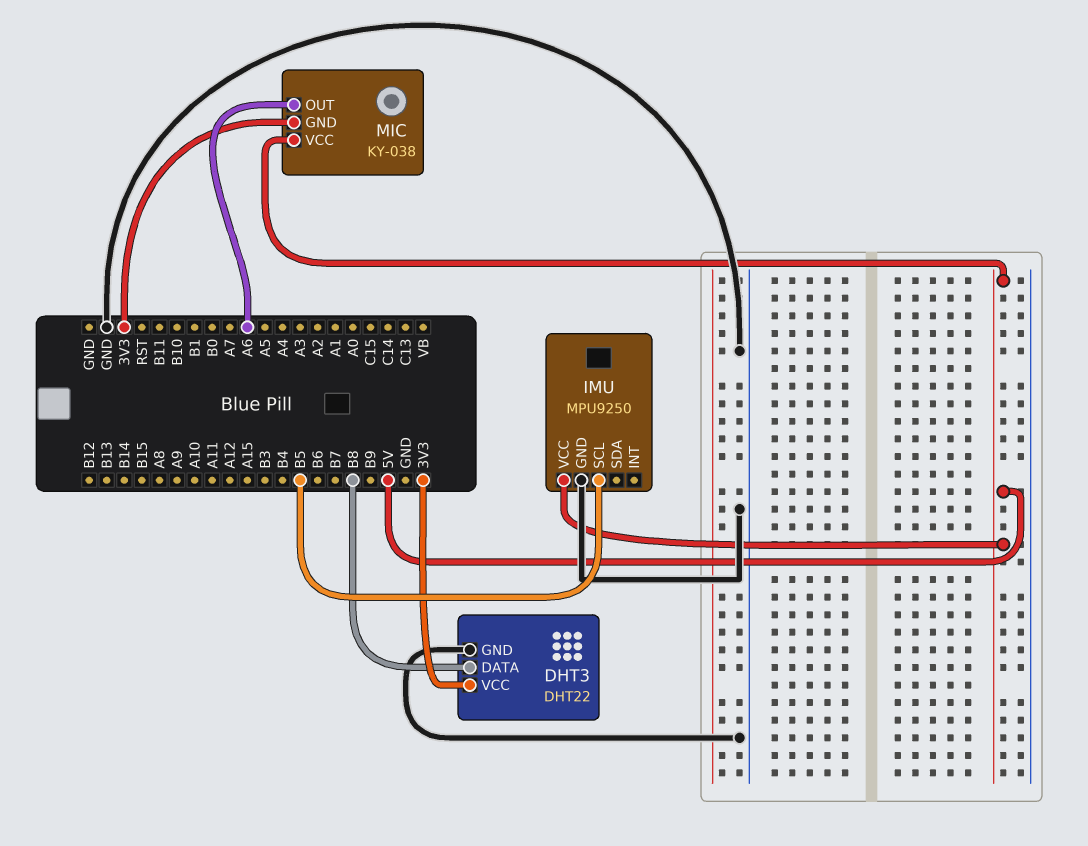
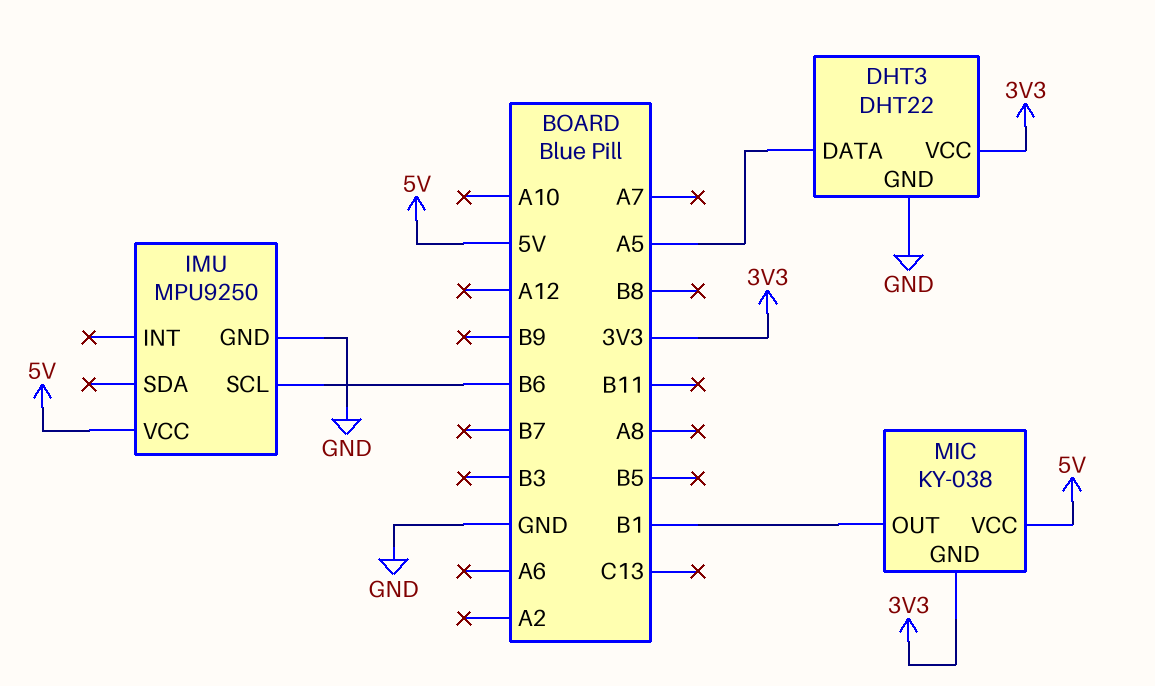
DHT3 pin DATA: B8 -> A5
IMU pin SCL: B5 -> B6
MIC pin OUT: A6 -> B1

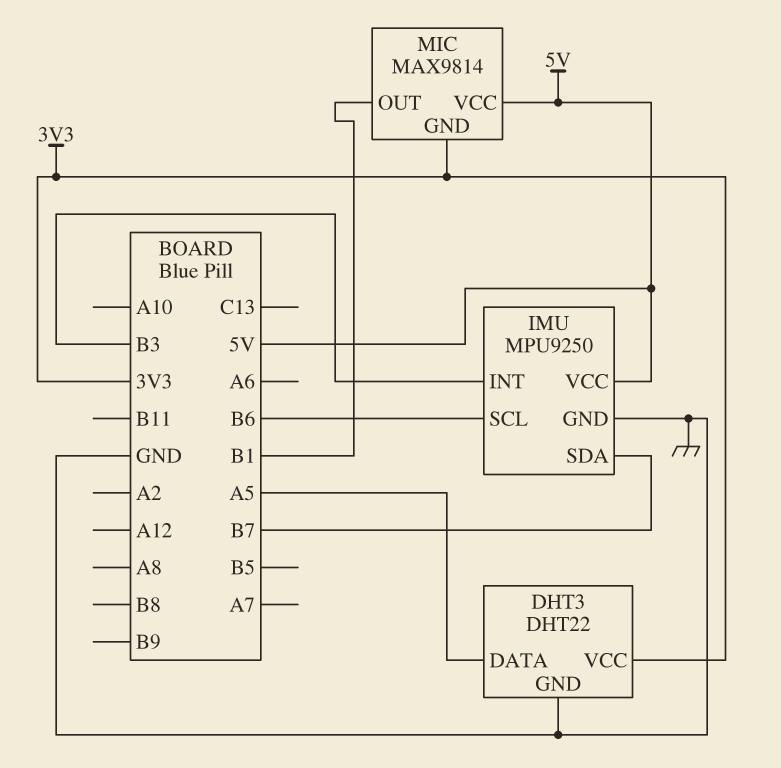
IMU pin INT: none -> B3
IMU pin SDA: none -> B7
MIC: KY-038 -> MAX9814

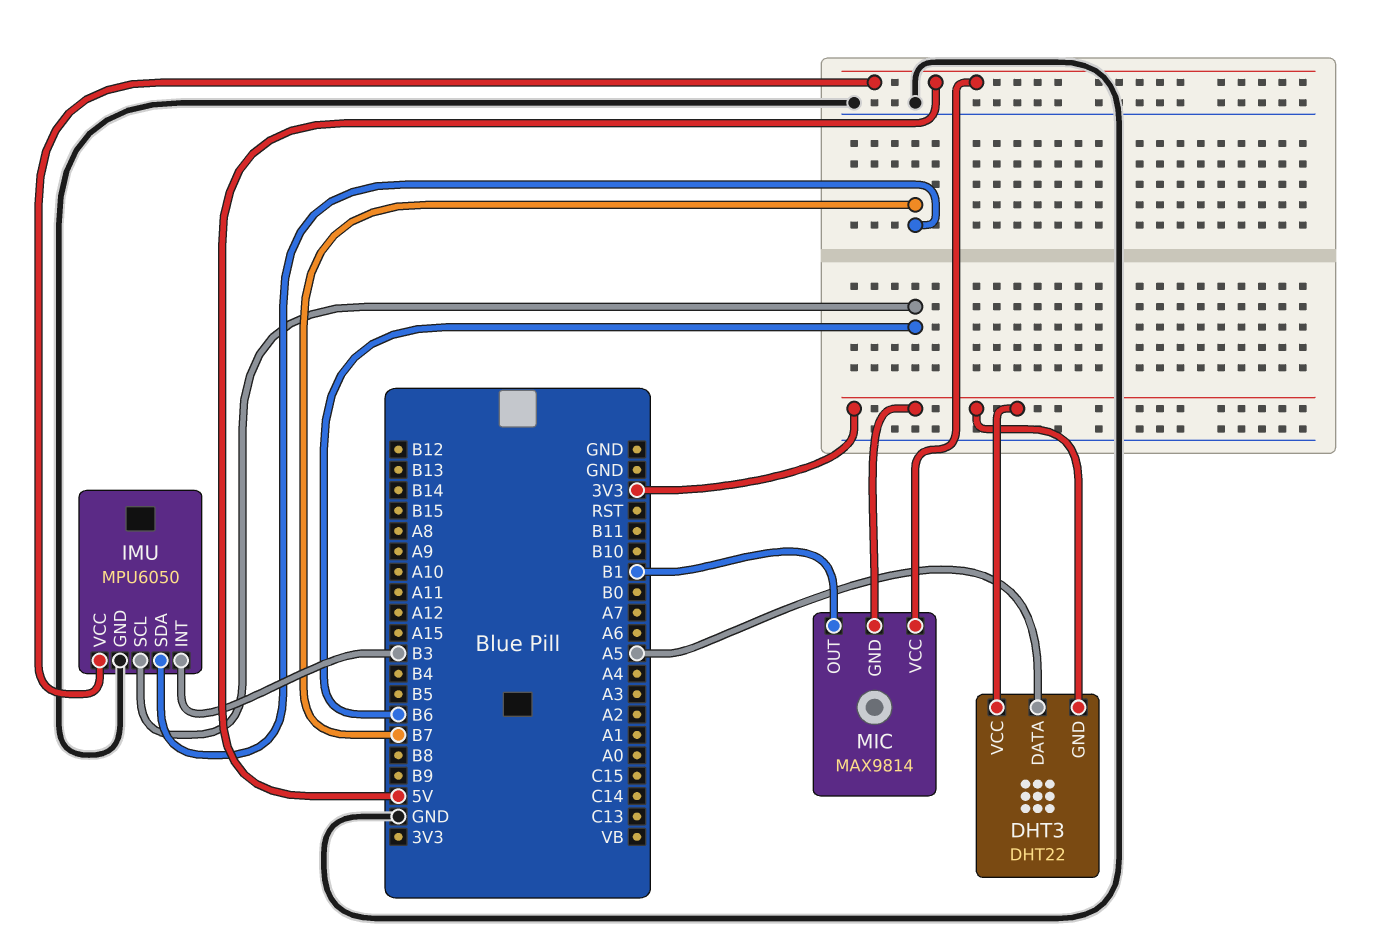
DHT3 pin GND: GND -> 3V3
IMU: MPU9250 -> MPU6050

